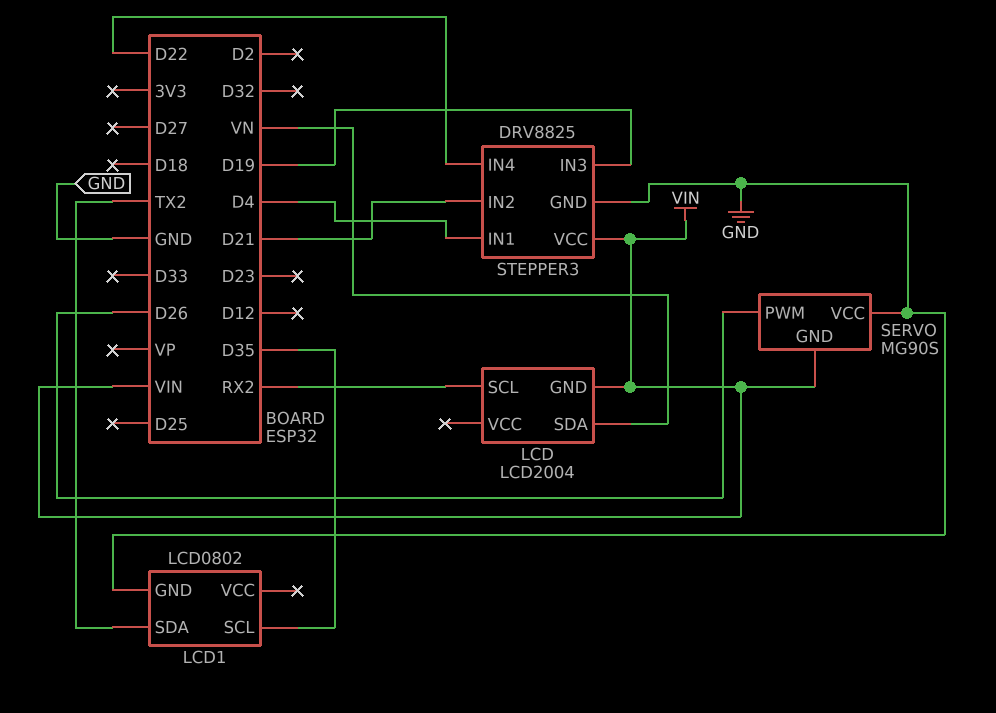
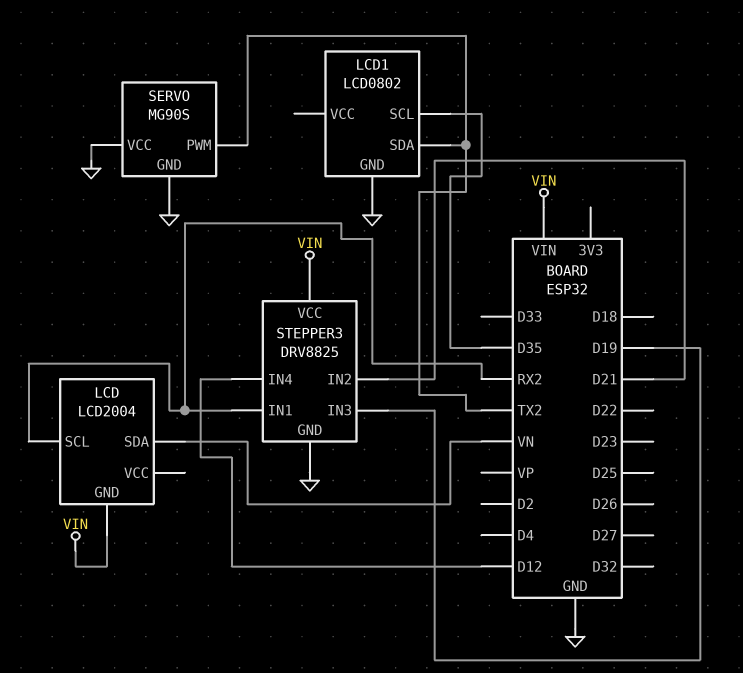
SERVO pin GND: VIN -> GND
SERVO pin PWM: D26 -> TX2
STEPPER3 pin IN1: D4 -> RX2
STEPPER3 pin IN4: D22 -> D12

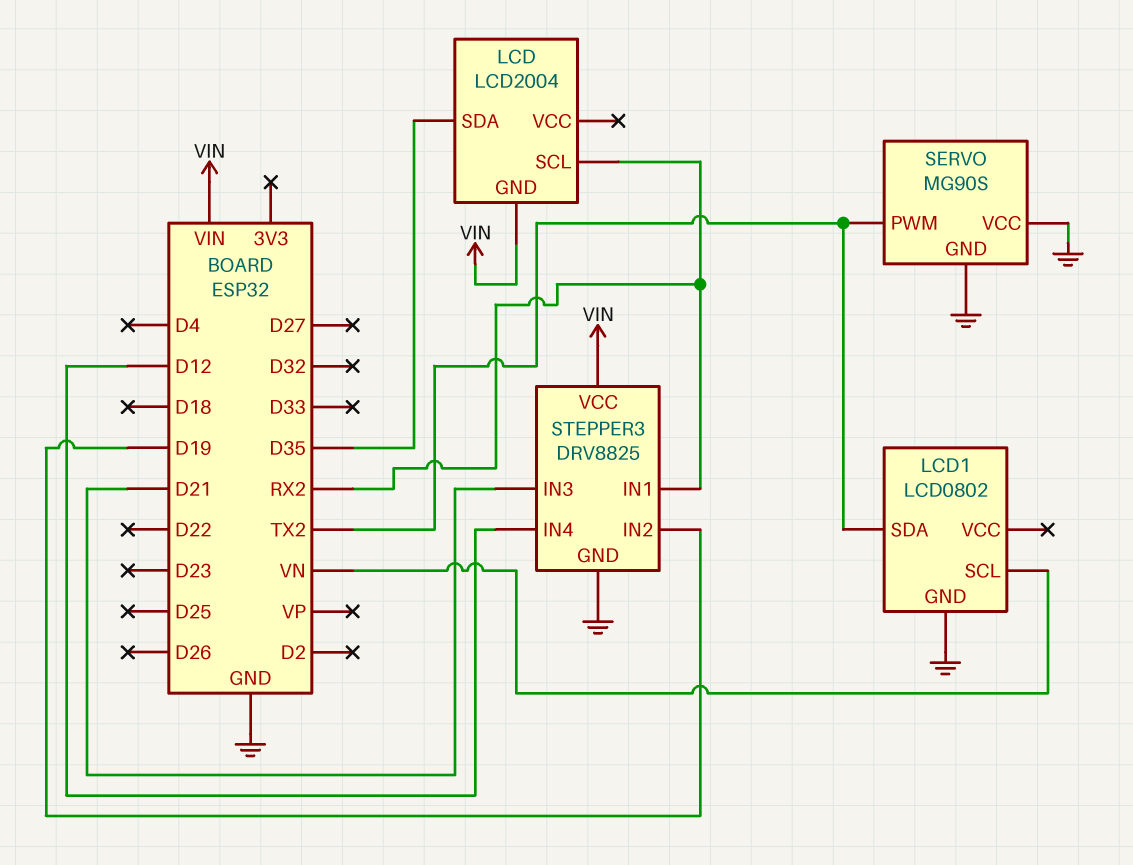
LCD pin SDA: VN -> D35
LCD1 pin SCL: D35 -> VN
STEPPER3 pin IN2: D21 -> D19
STEPPER3 pin IN3: D19 -> D21

